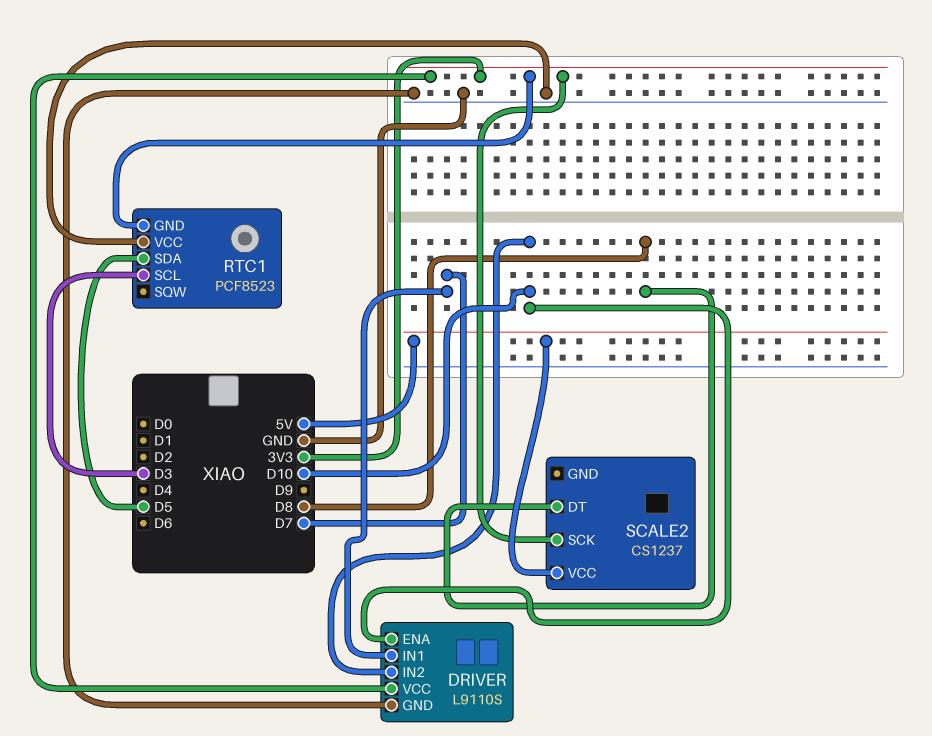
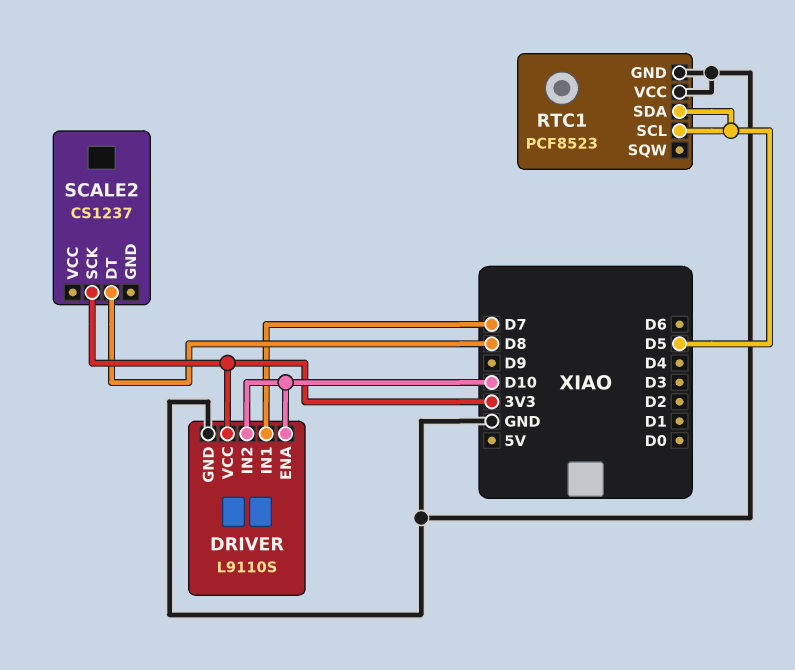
RTC1 pin GND: 3V3 -> GND
RTC1 pin SCL: D3 -> D5
SCALE2 pin VCC: 5V -> none

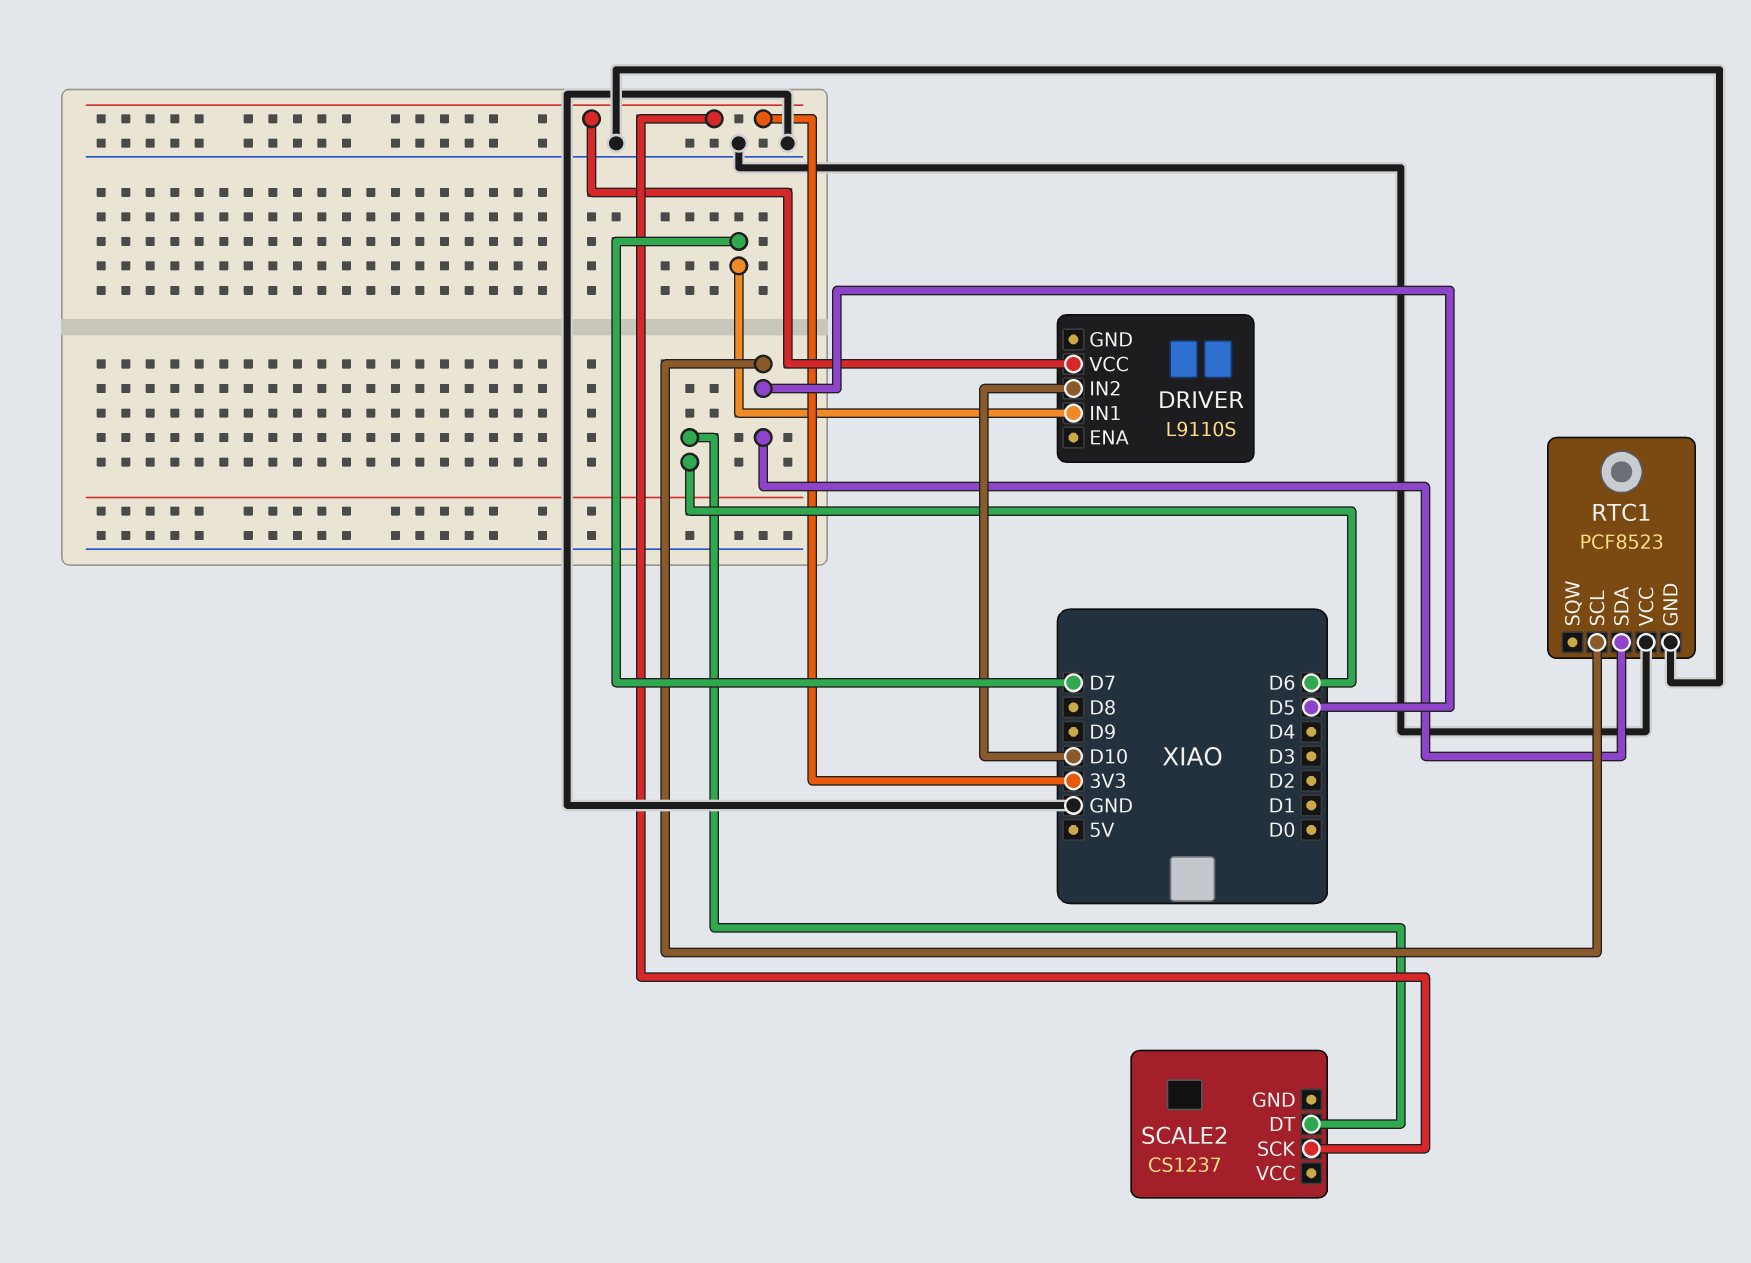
DRIVER pin ENA: D10 -> none
DRIVER pin GND: GND -> none
SCALE2 pin DT: D8 -> D6

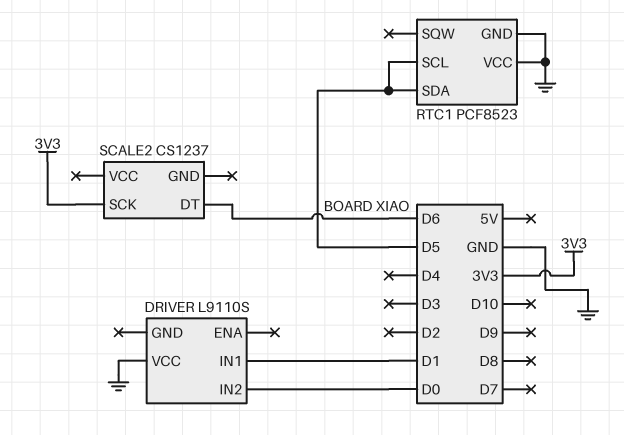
DRIVER pin IN1: D7 -> D1
DRIVER pin IN2: D10 -> D0
DRIVER pin VCC: 3V3 -> GND

